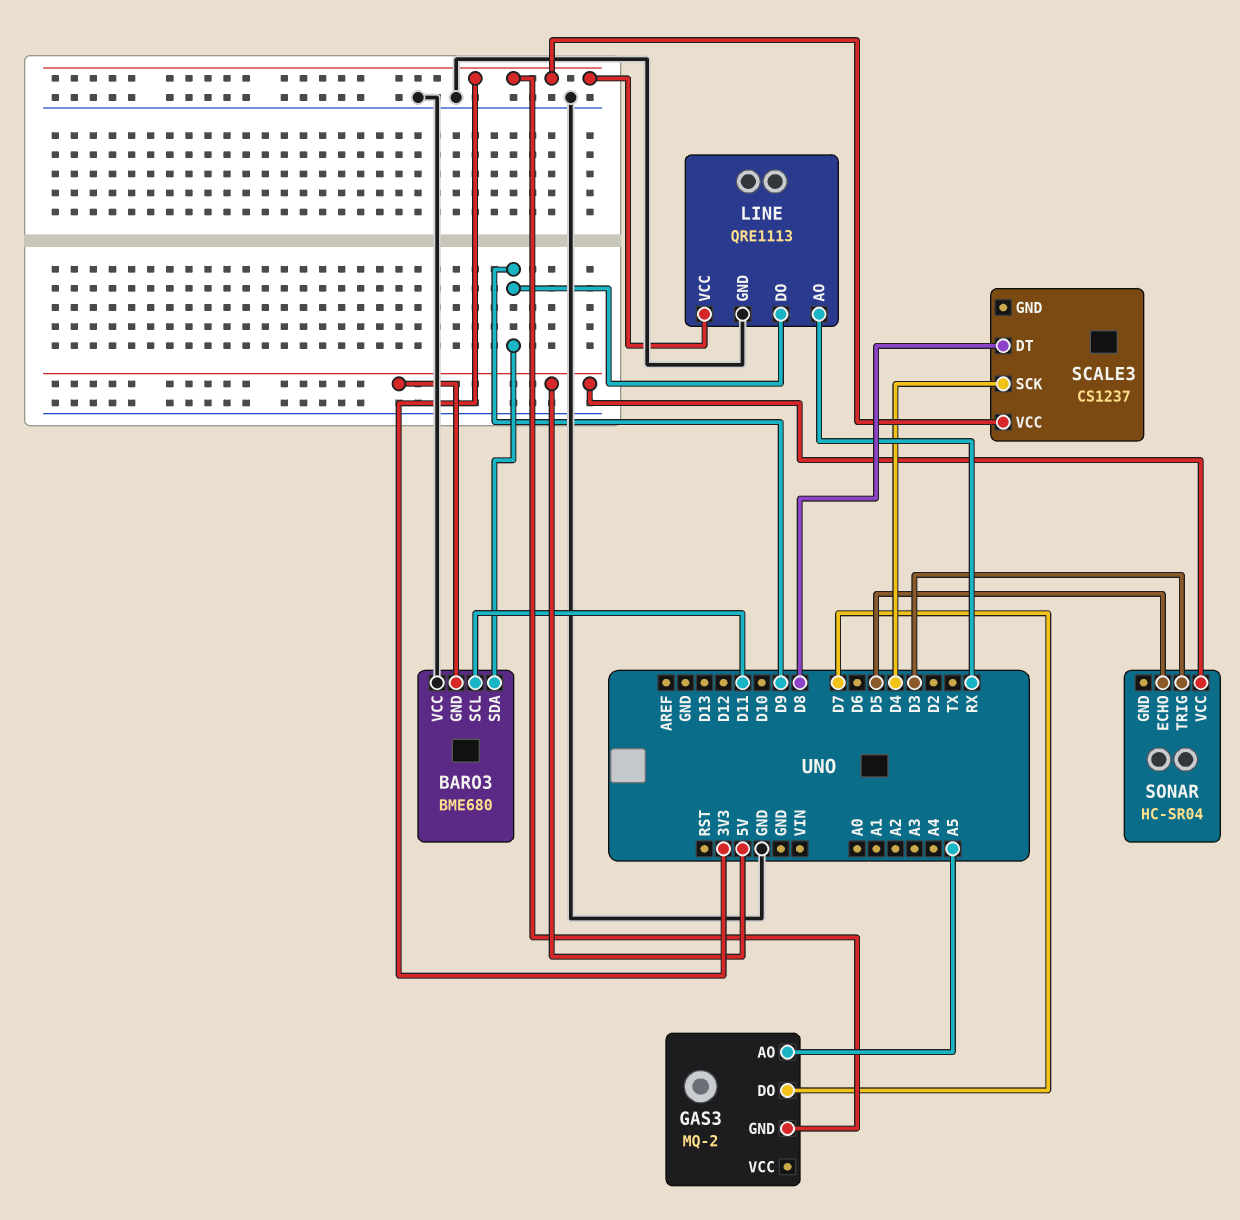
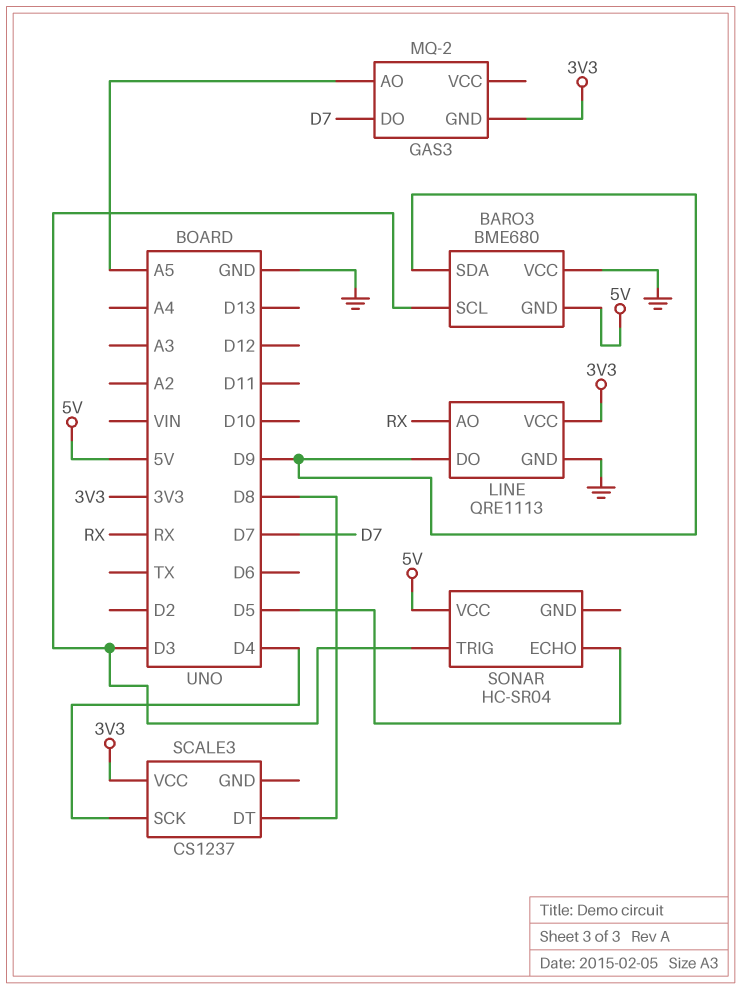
BARO3 pin SCL: D11 -> D3

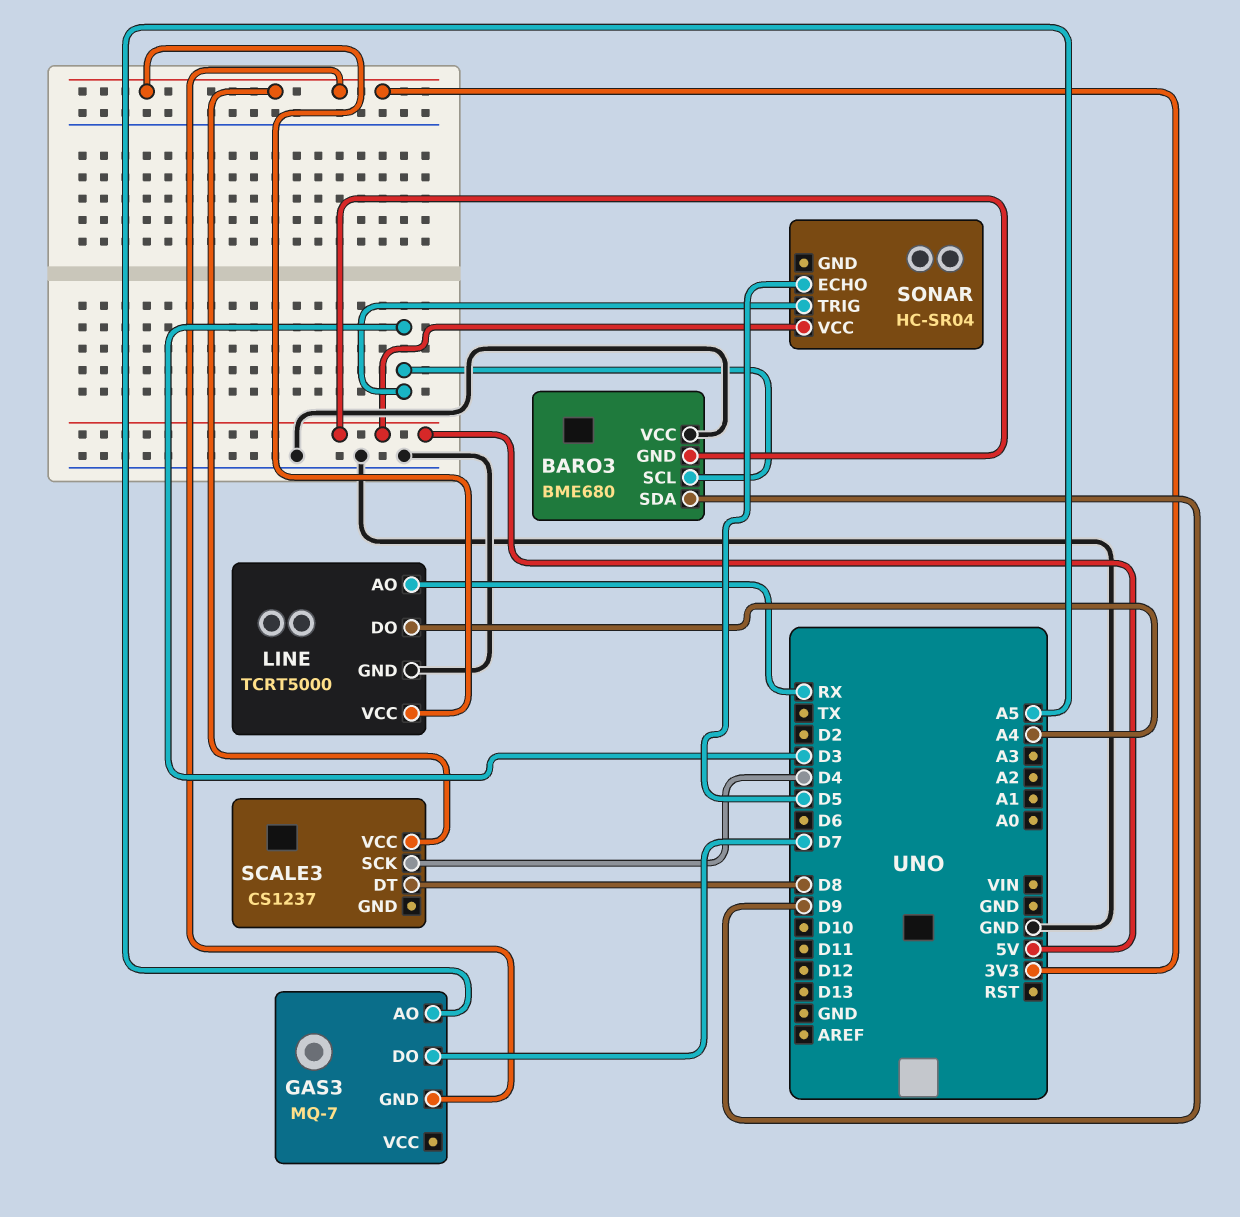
GAS3: MQ-2 -> MQ-7
LINE: QRE1113 -> TCRT5000
LINE pin DO: D9 -> A4

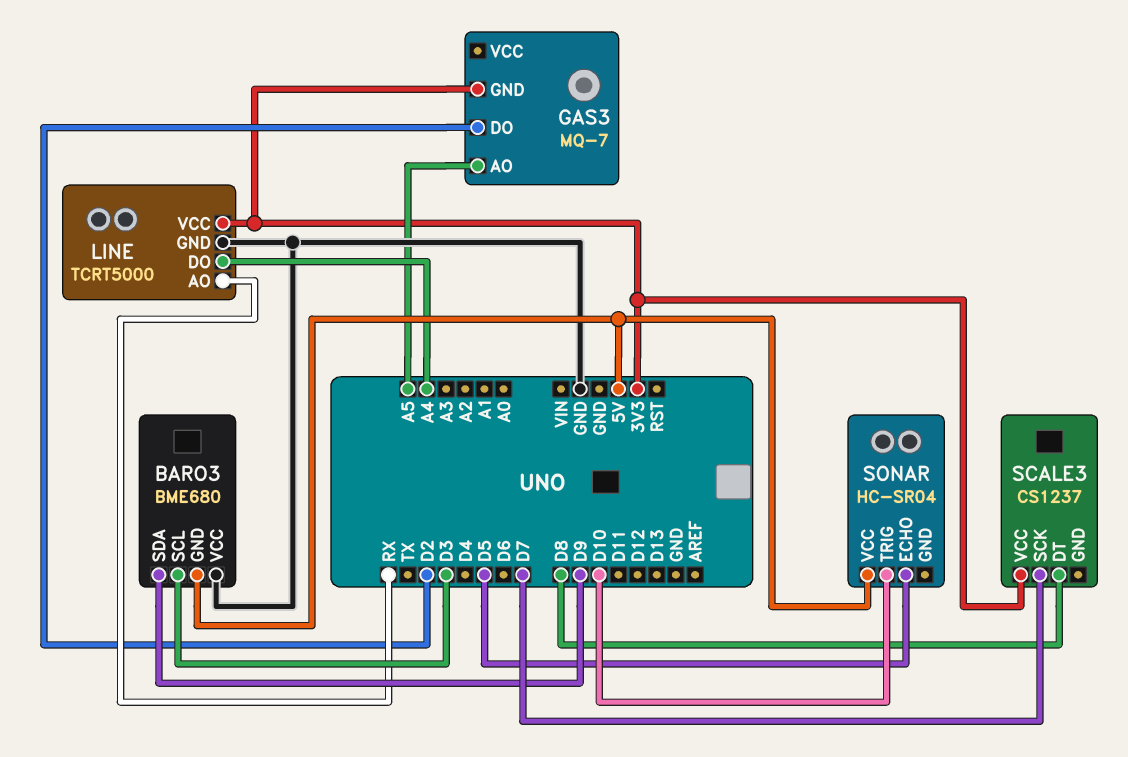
GAS3 pin DO: D7 -> D2
SCALE3 pin SCK: D4 -> D7
SONAR pin TRIG: D3 -> D10

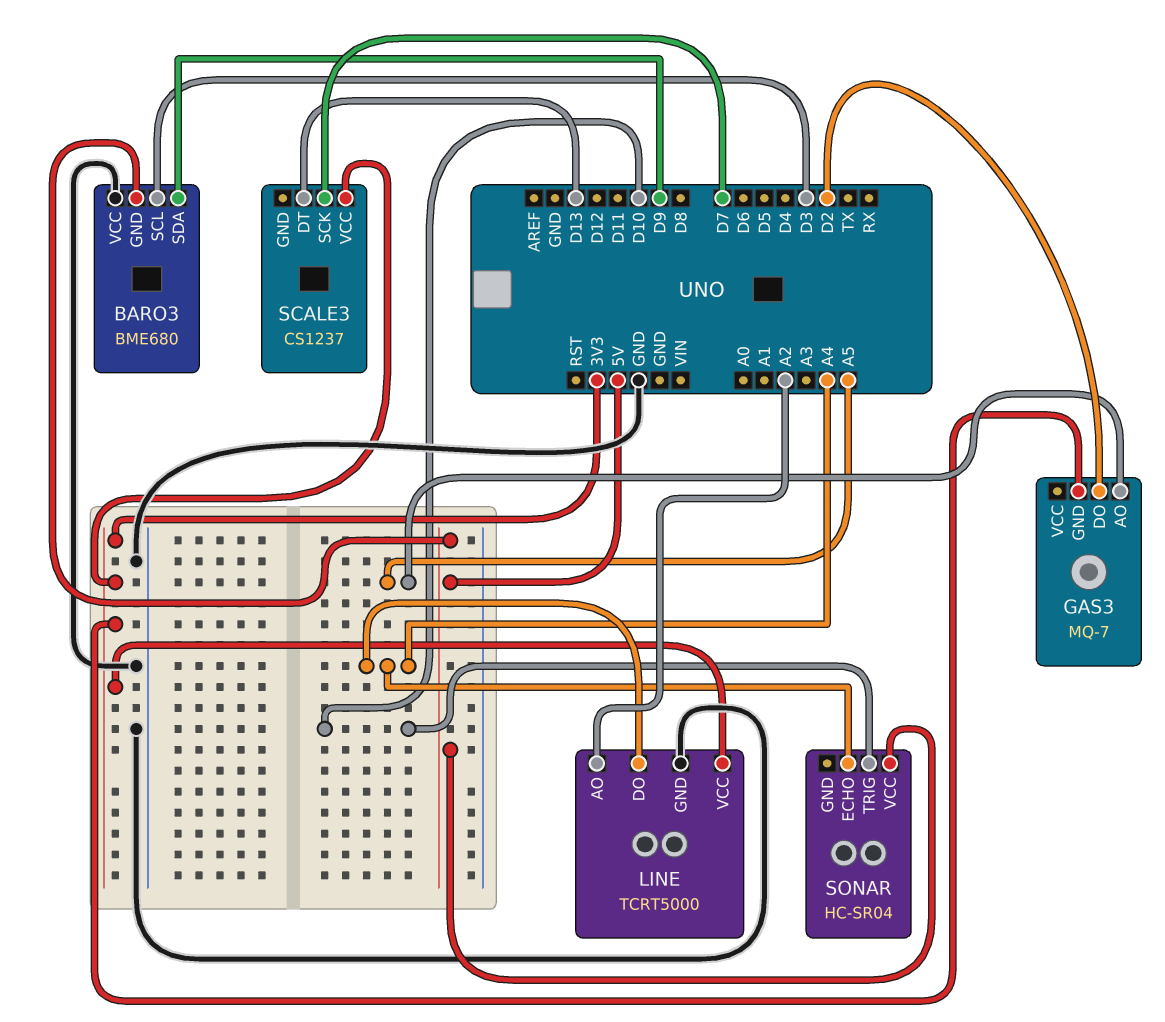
LINE pin AO: RX -> A2
SCALE3 pin DT: D8 -> D13
SONAR pin ECHO: D5 -> A4

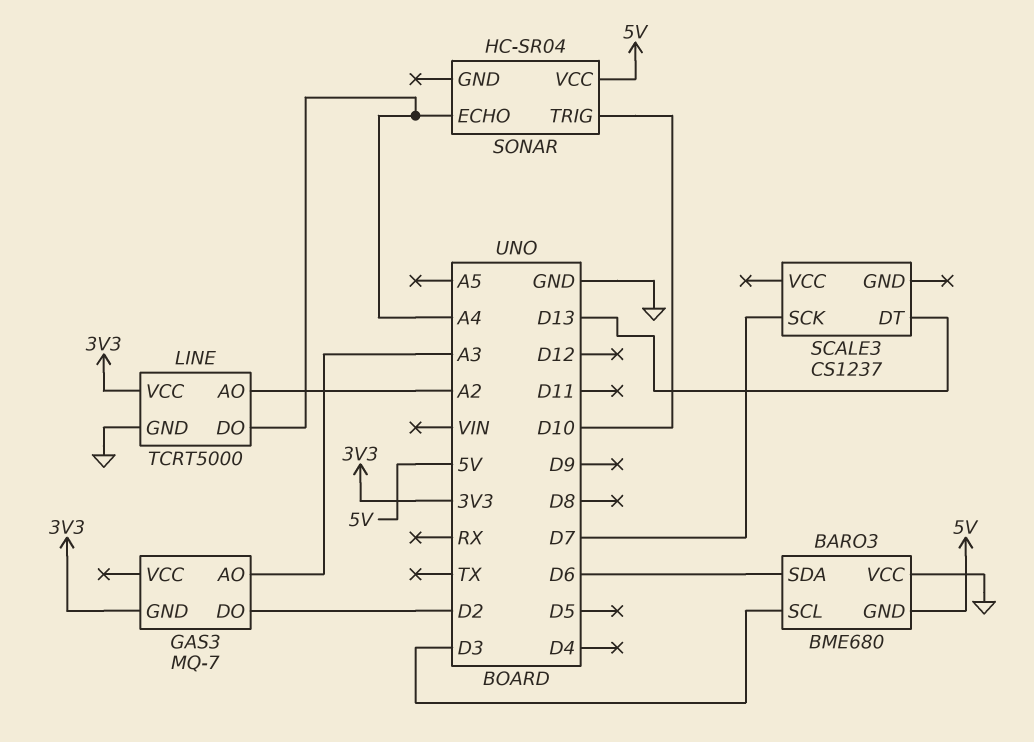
BARO3 pin SDA: D9 -> D6
GAS3 pin AO: A5 -> A3
SCALE3 pin VCC: 3V3 -> none

